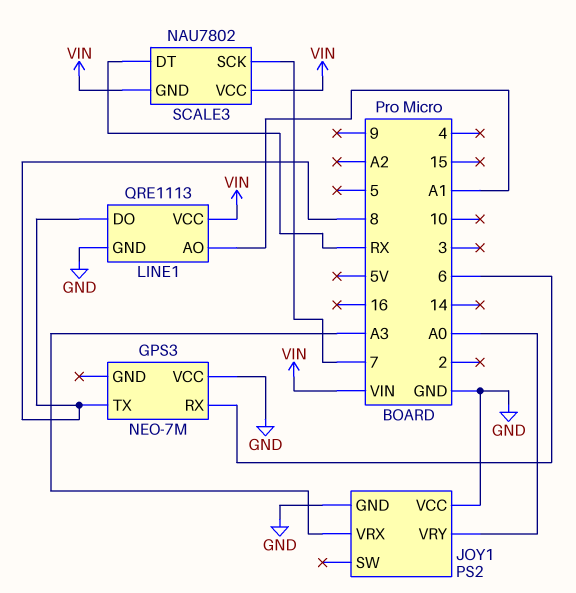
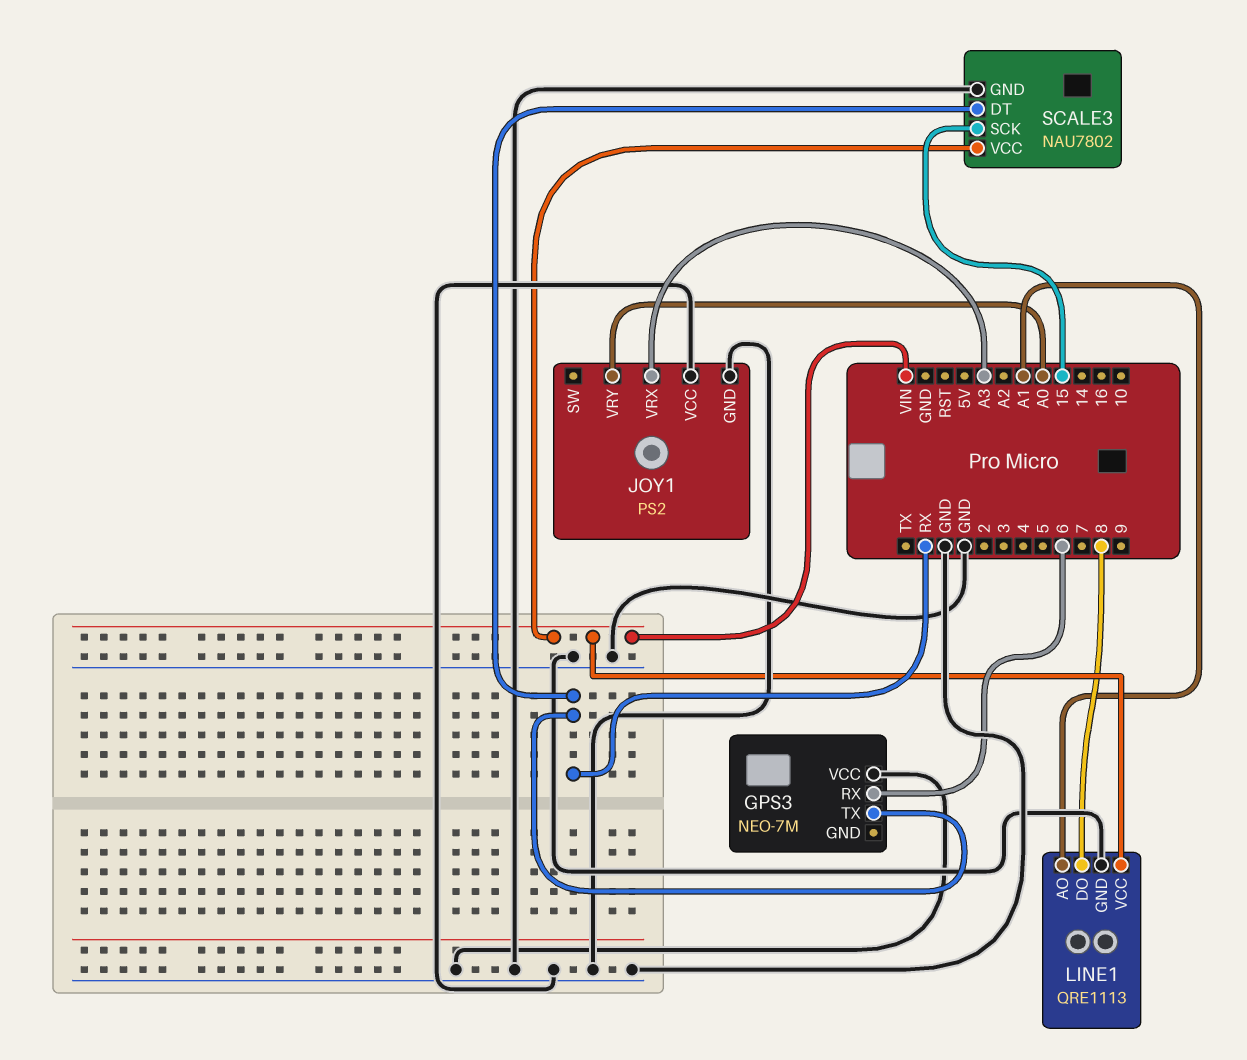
GPS3 pin TX: 8 -> RX
SCALE3 pin GND: VIN -> GND
SCALE3 pin SCK: 7 -> 15

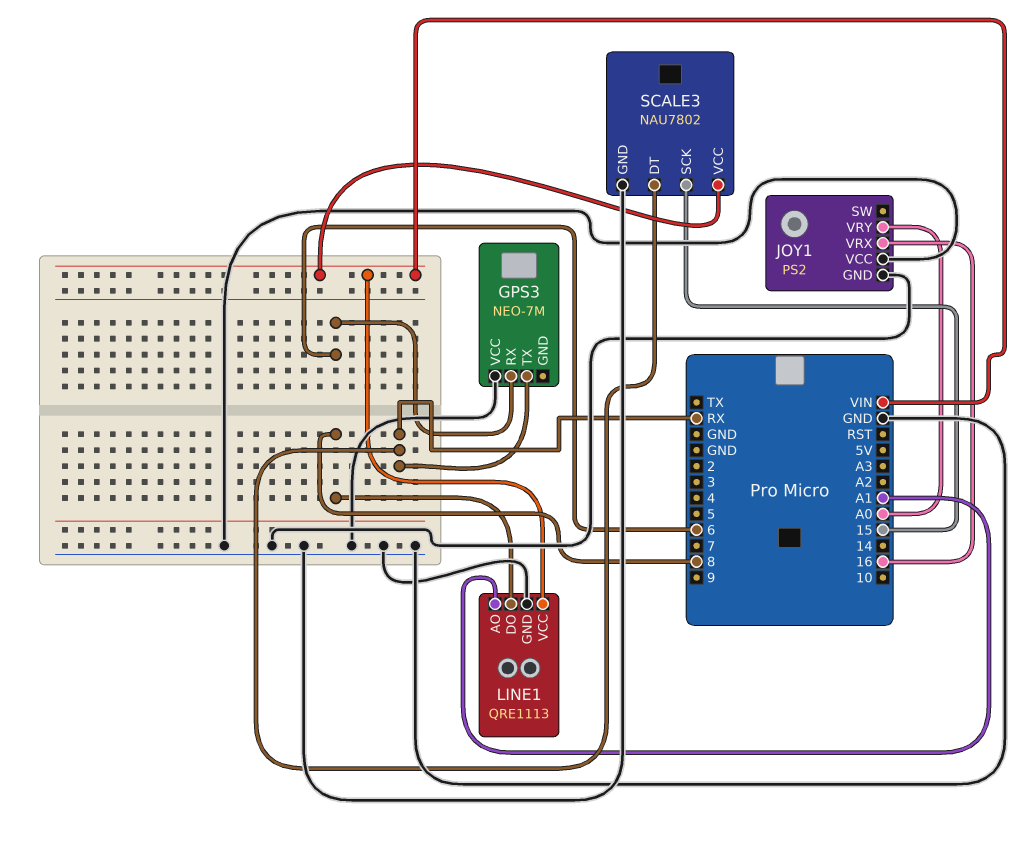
JOY1 pin VRX: A3 -> 16

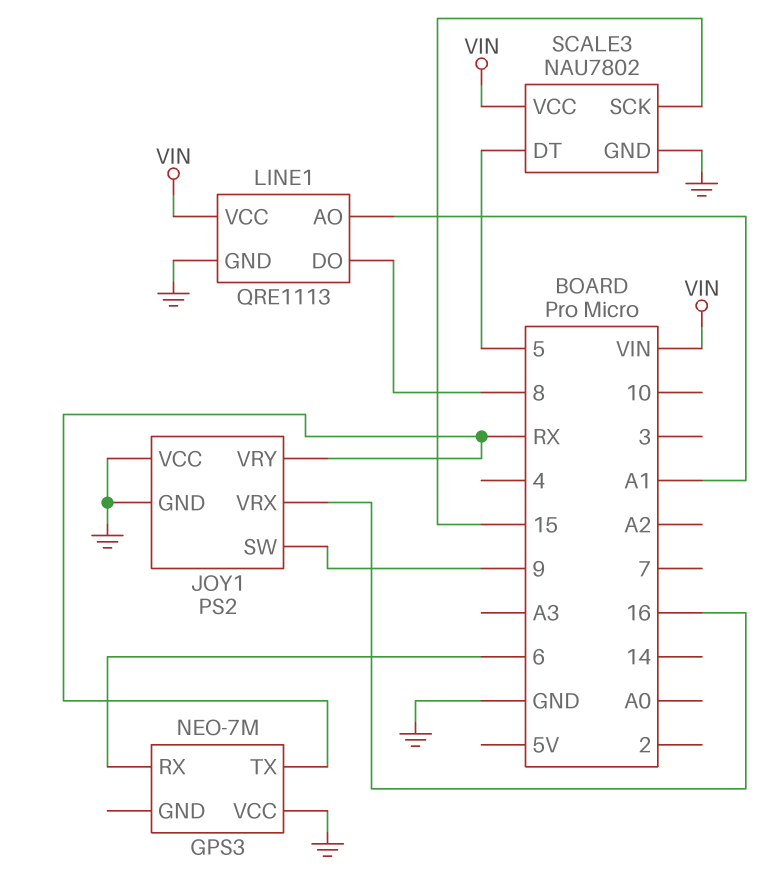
JOY1 pin SW: none -> 9
JOY1 pin VRY: A0 -> RX
SCALE3 pin DT: RX -> 5

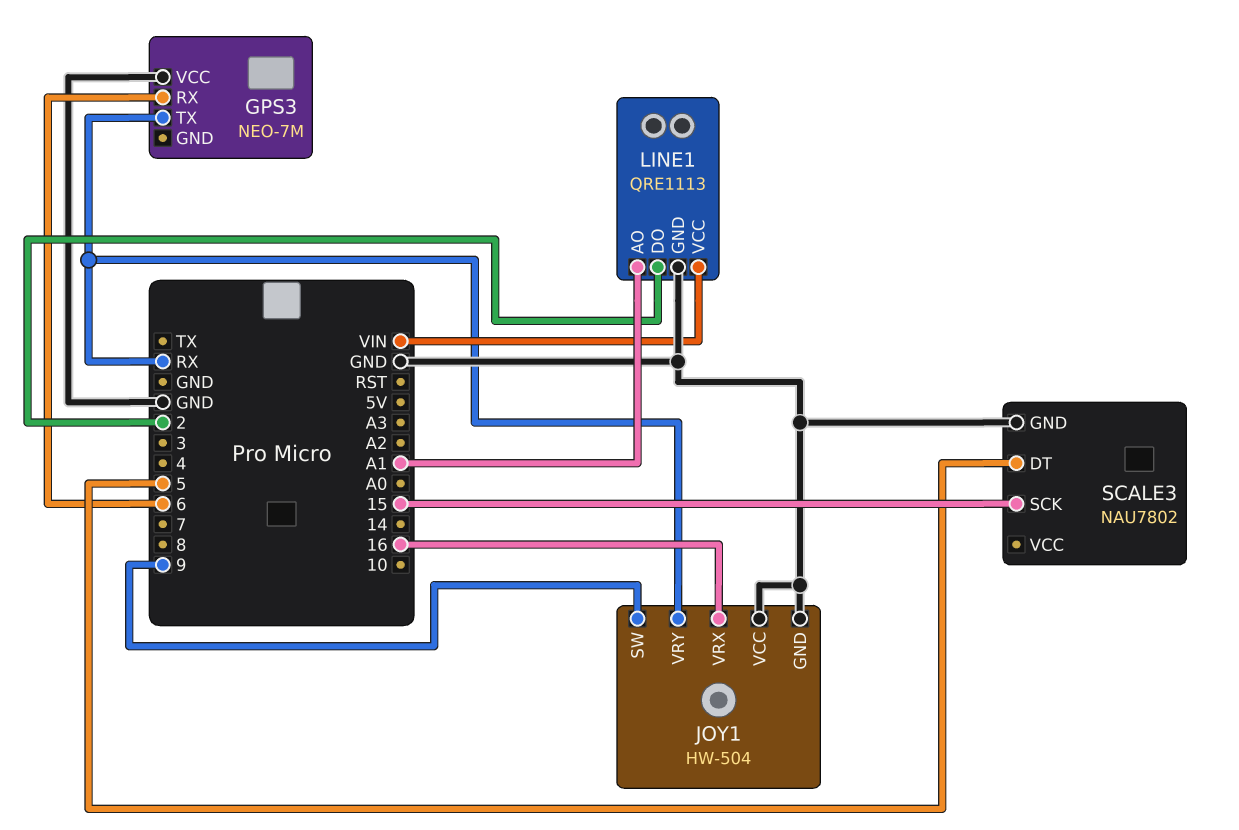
JOY1: PS2 -> HW-504
LINE1 pin DO: 8 -> 2
SCALE3 pin VCC: VIN -> none

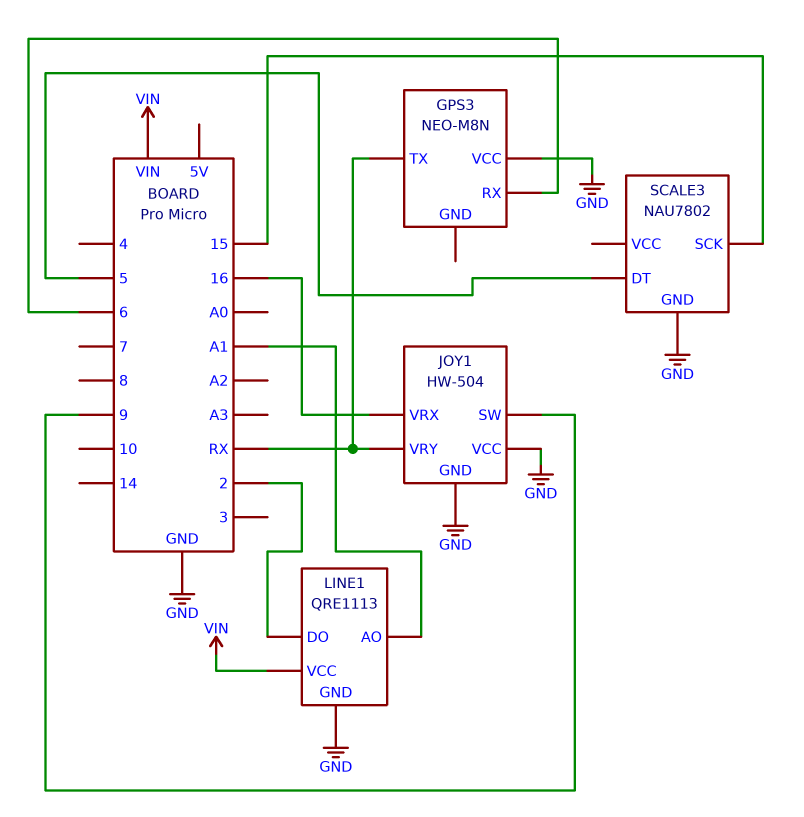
GPS3: NEO-7M -> NEO-M8N

